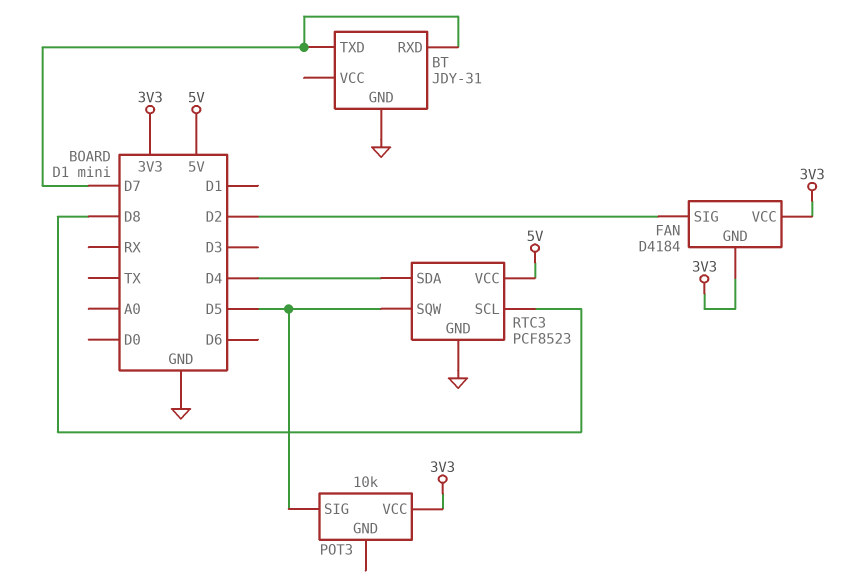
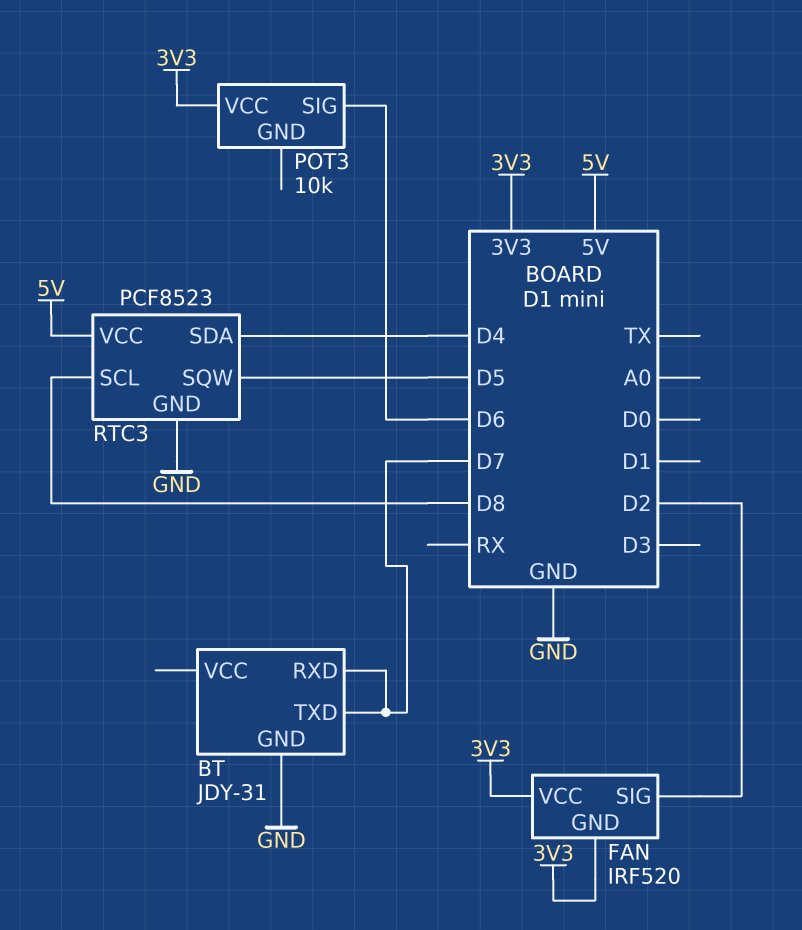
FAN: D4184 -> IRF520
POT3 pin SIG: D5 -> D6

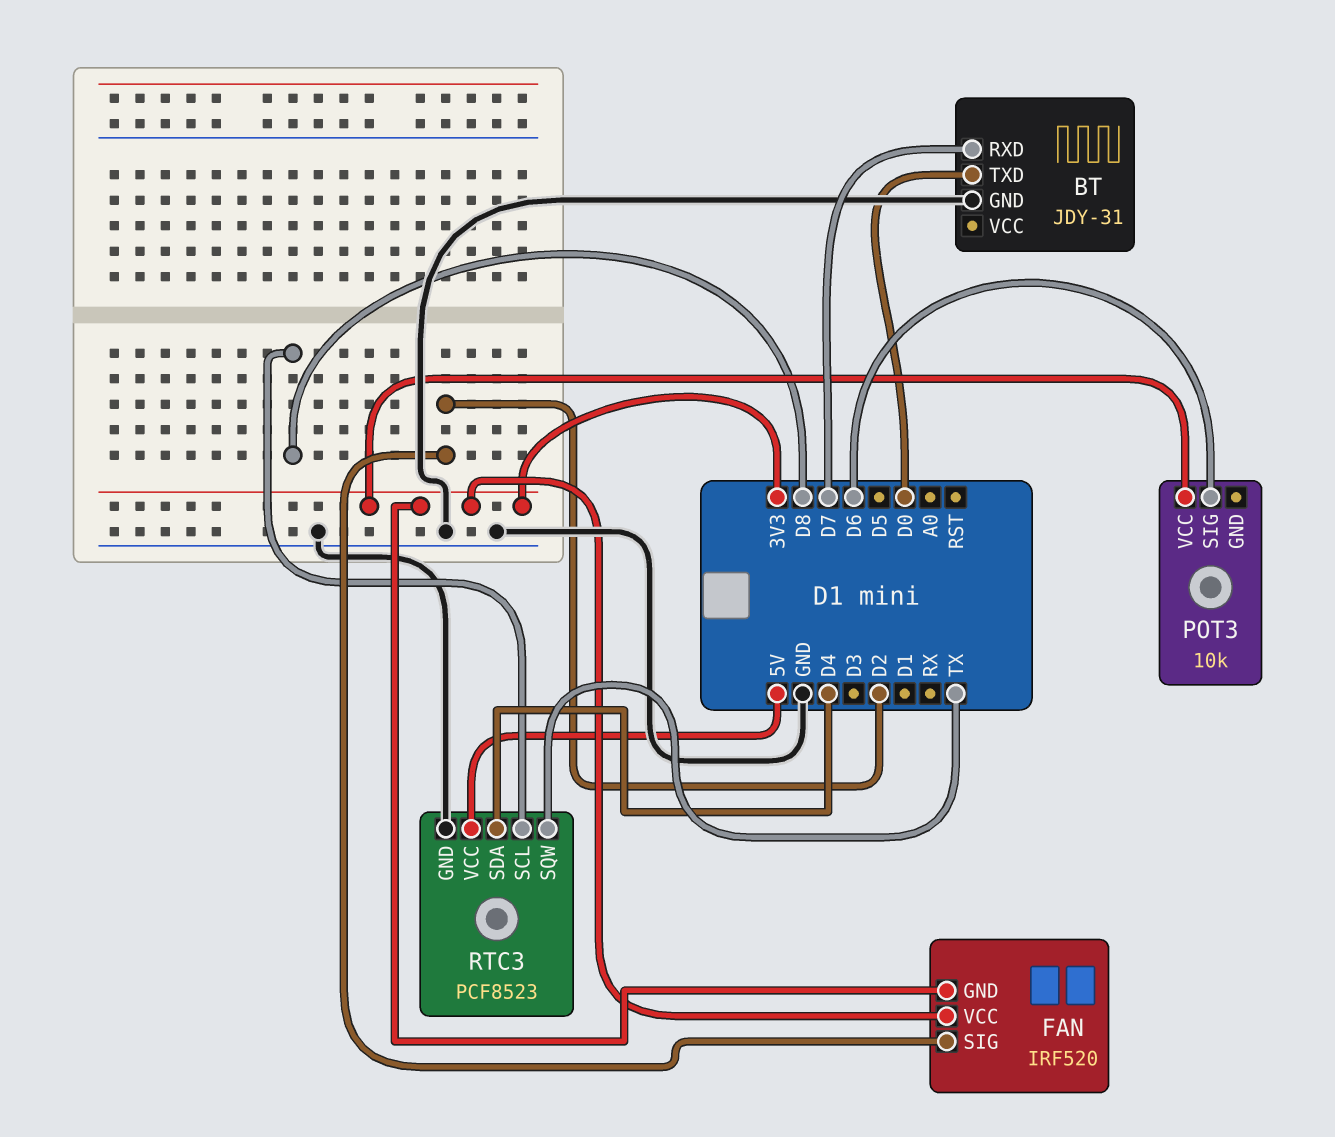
BT pin TXD: D7 -> D0
RTC3 pin SQW: D5 -> TX

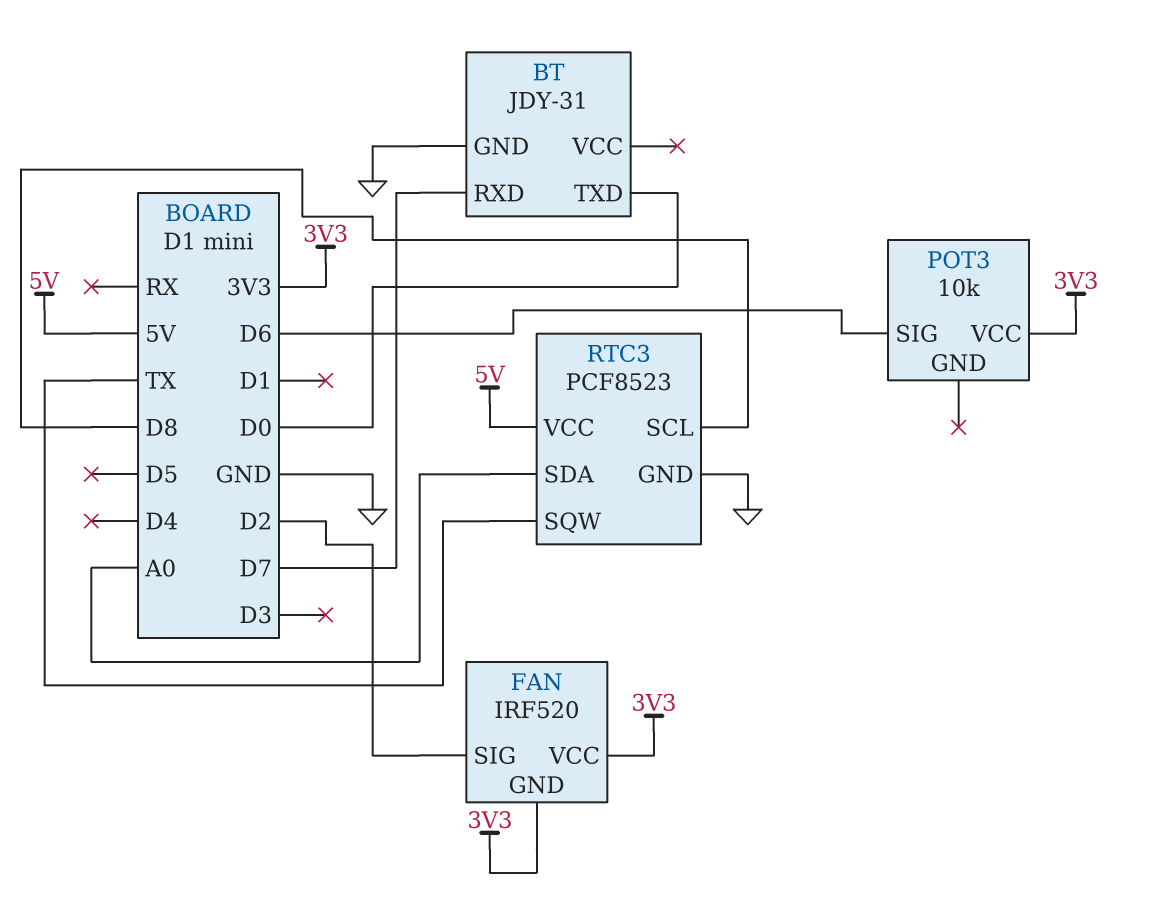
RTC3 pin SDA: D4 -> A0

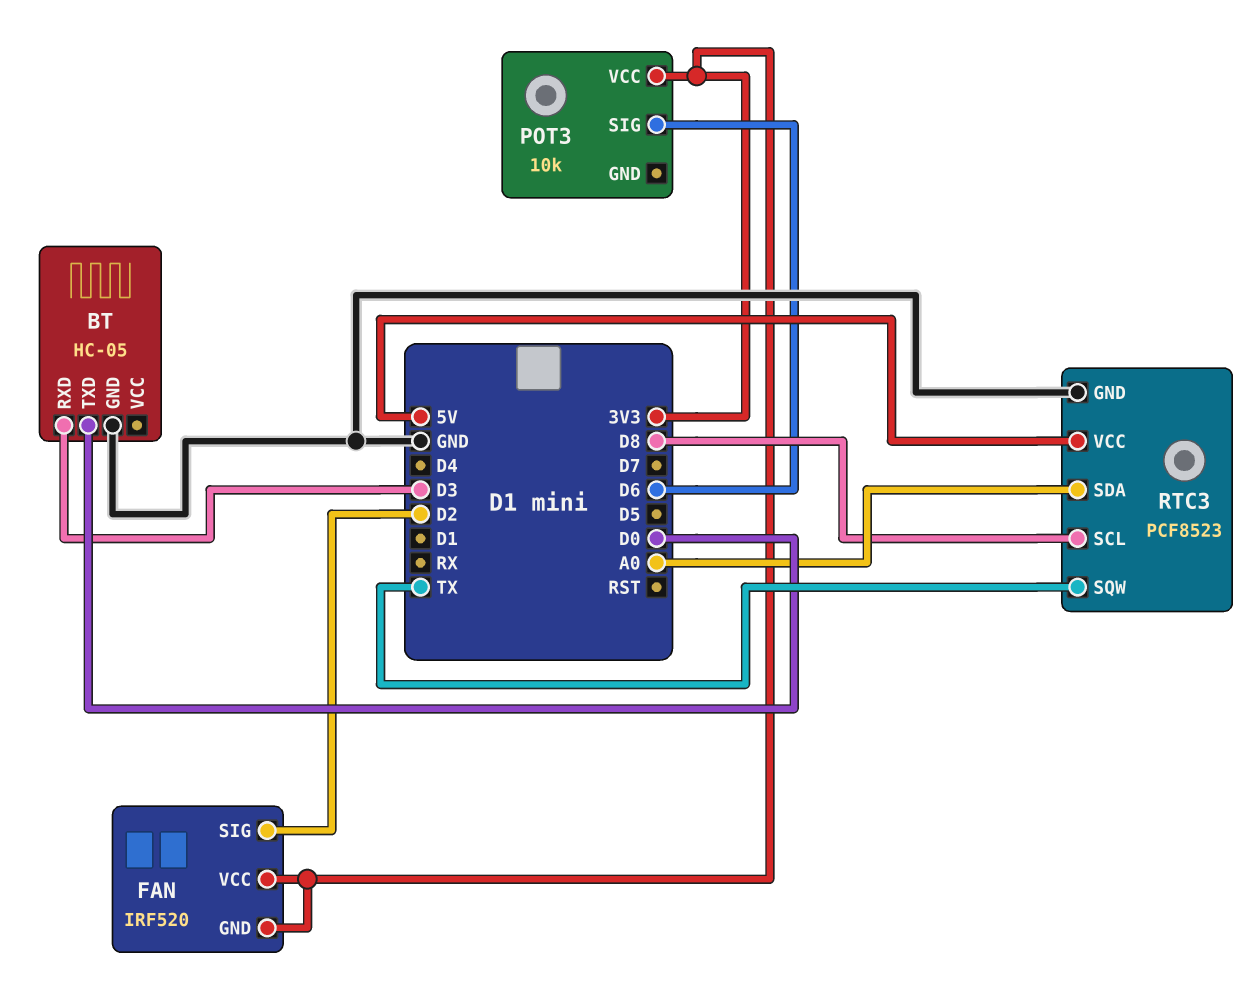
BT: JDY-31 -> HC-05
BT pin RXD: D7 -> D3

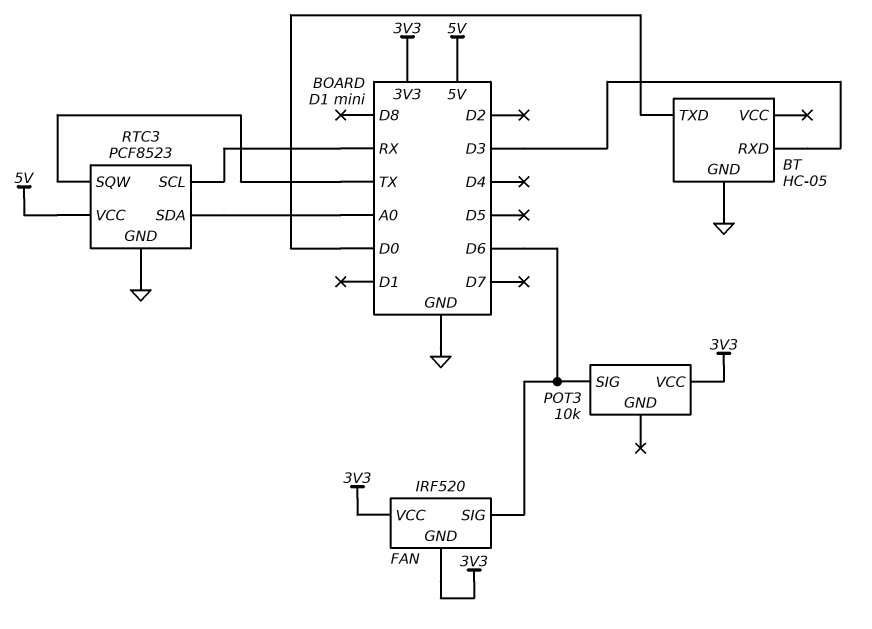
FAN pin SIG: D2 -> D6
RTC3 pin SCL: D8 -> RX

